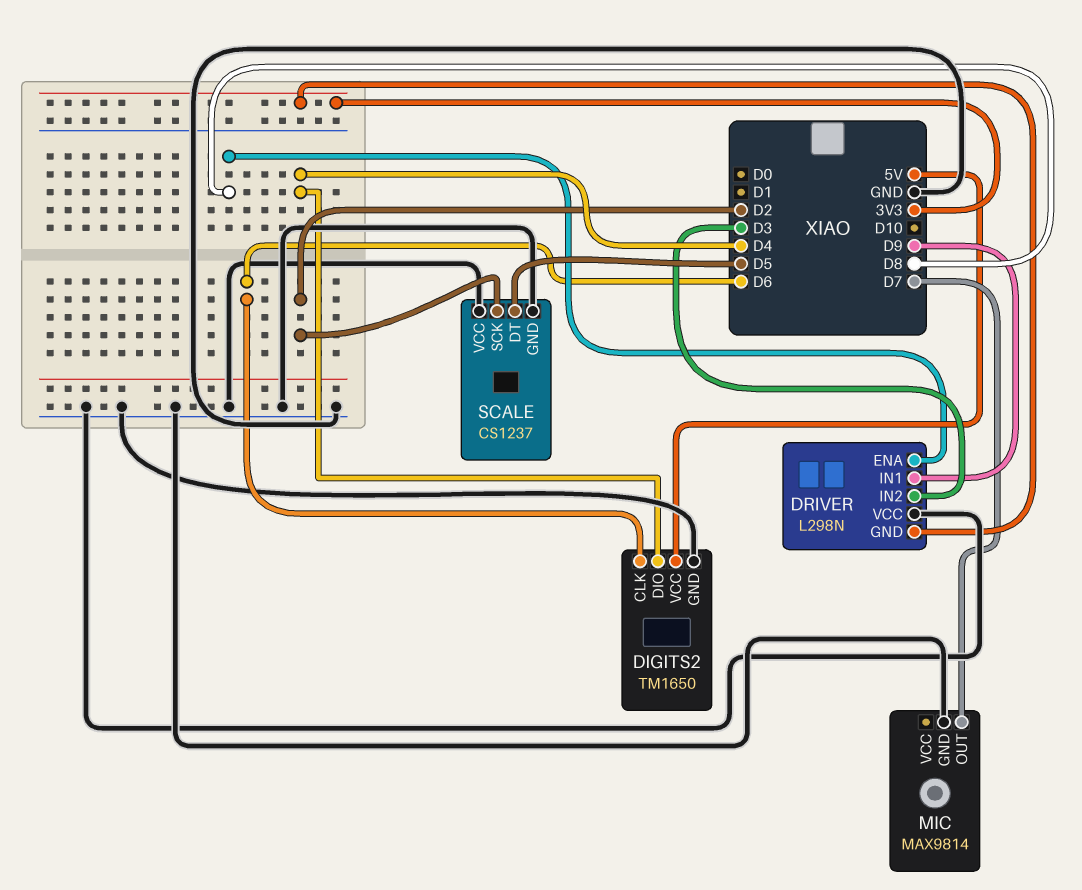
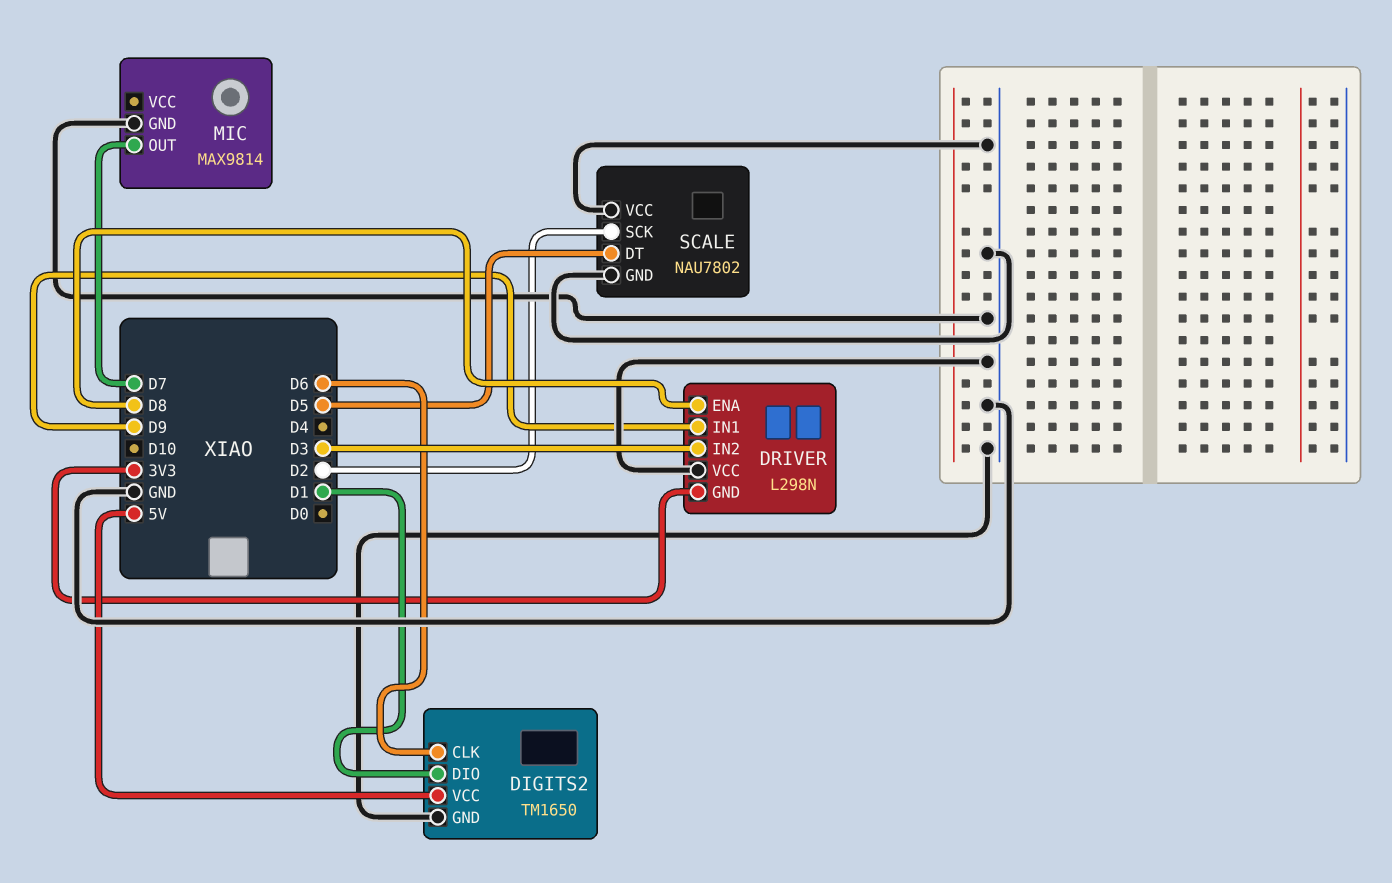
DIGITS2 pin DIO: D4 -> D1
SCALE: CS1237 -> NAU7802

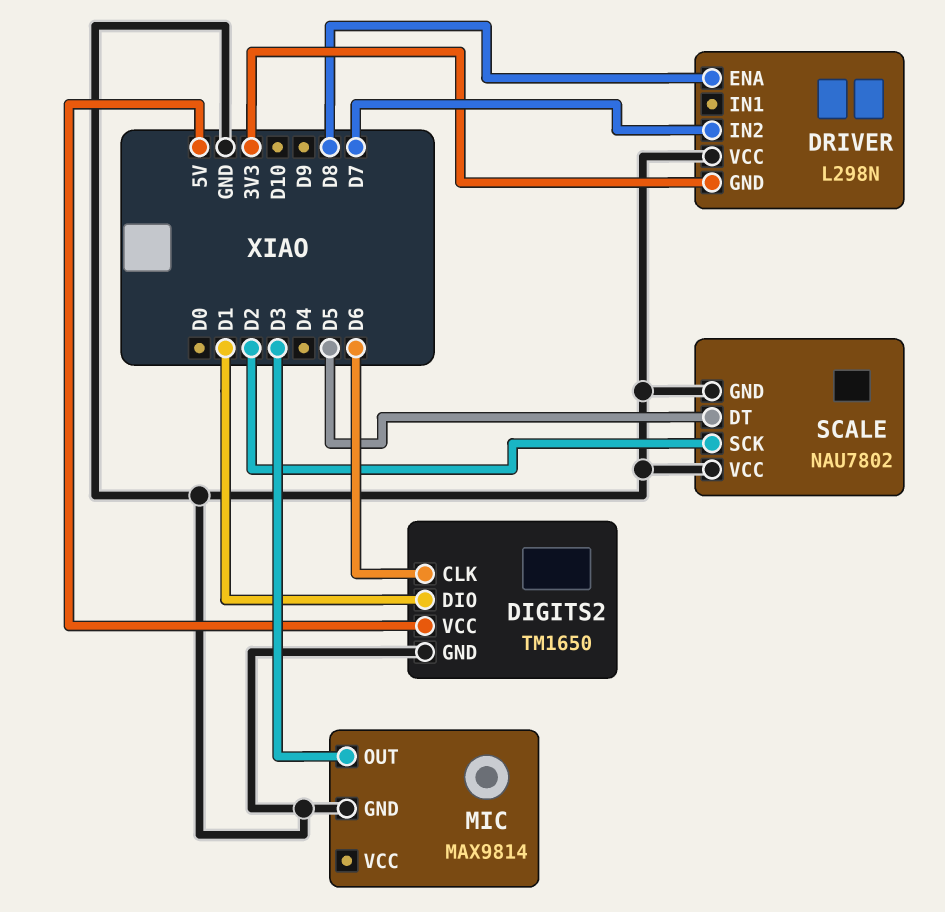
DRIVER pin IN1: D9 -> none
DRIVER pin IN2: D3 -> D7
MIC pin OUT: D7 -> D3

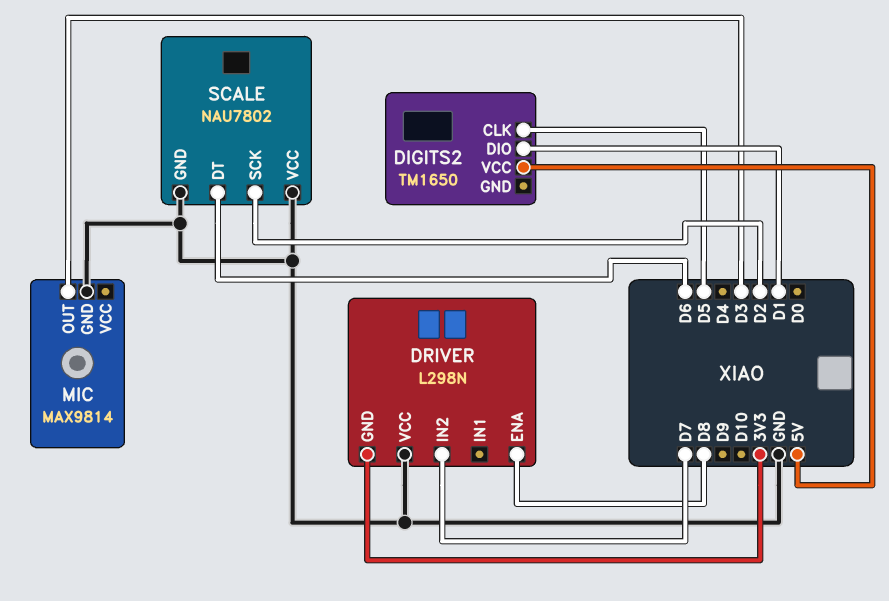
DIGITS2 pin CLK: D6 -> D5
DIGITS2 pin GND: GND -> none
SCALE pin DT: D5 -> D6

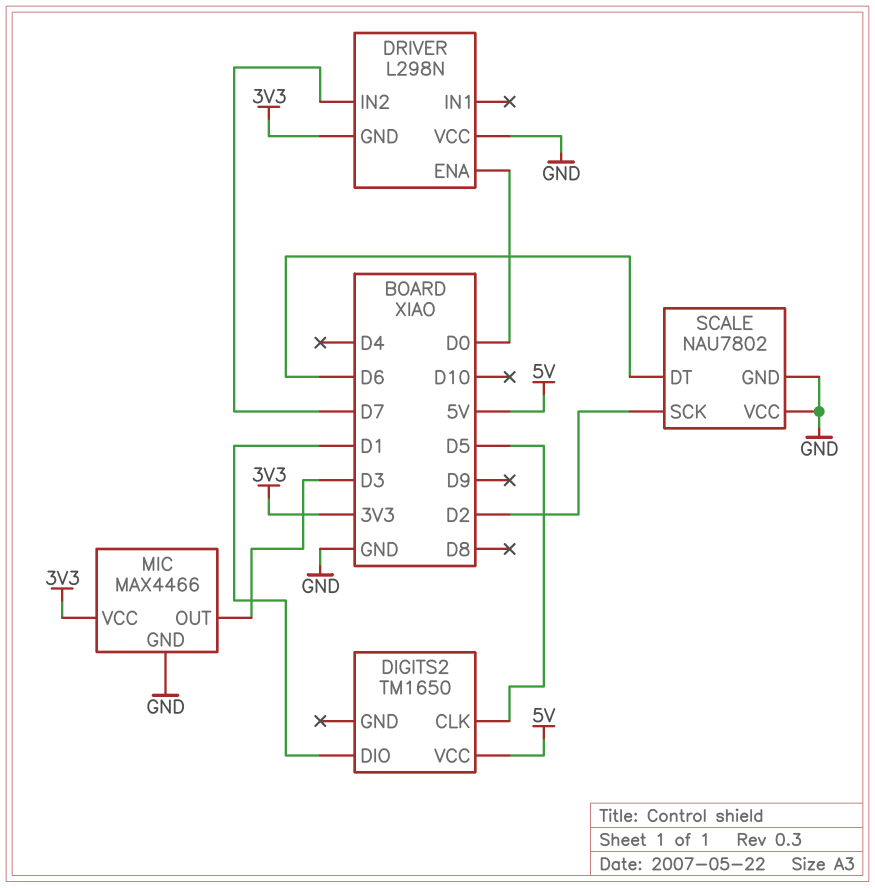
DRIVER pin ENA: D8 -> D0
MIC: MAX9814 -> MAX4466
MIC pin VCC: none -> 3V3

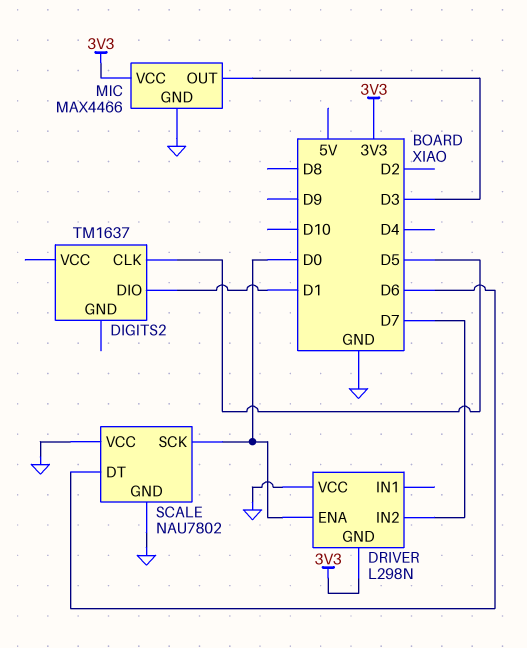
DIGITS2: TM1650 -> TM1637
DIGITS2 pin VCC: 5V -> none
SCALE pin SCK: D2 -> D0

